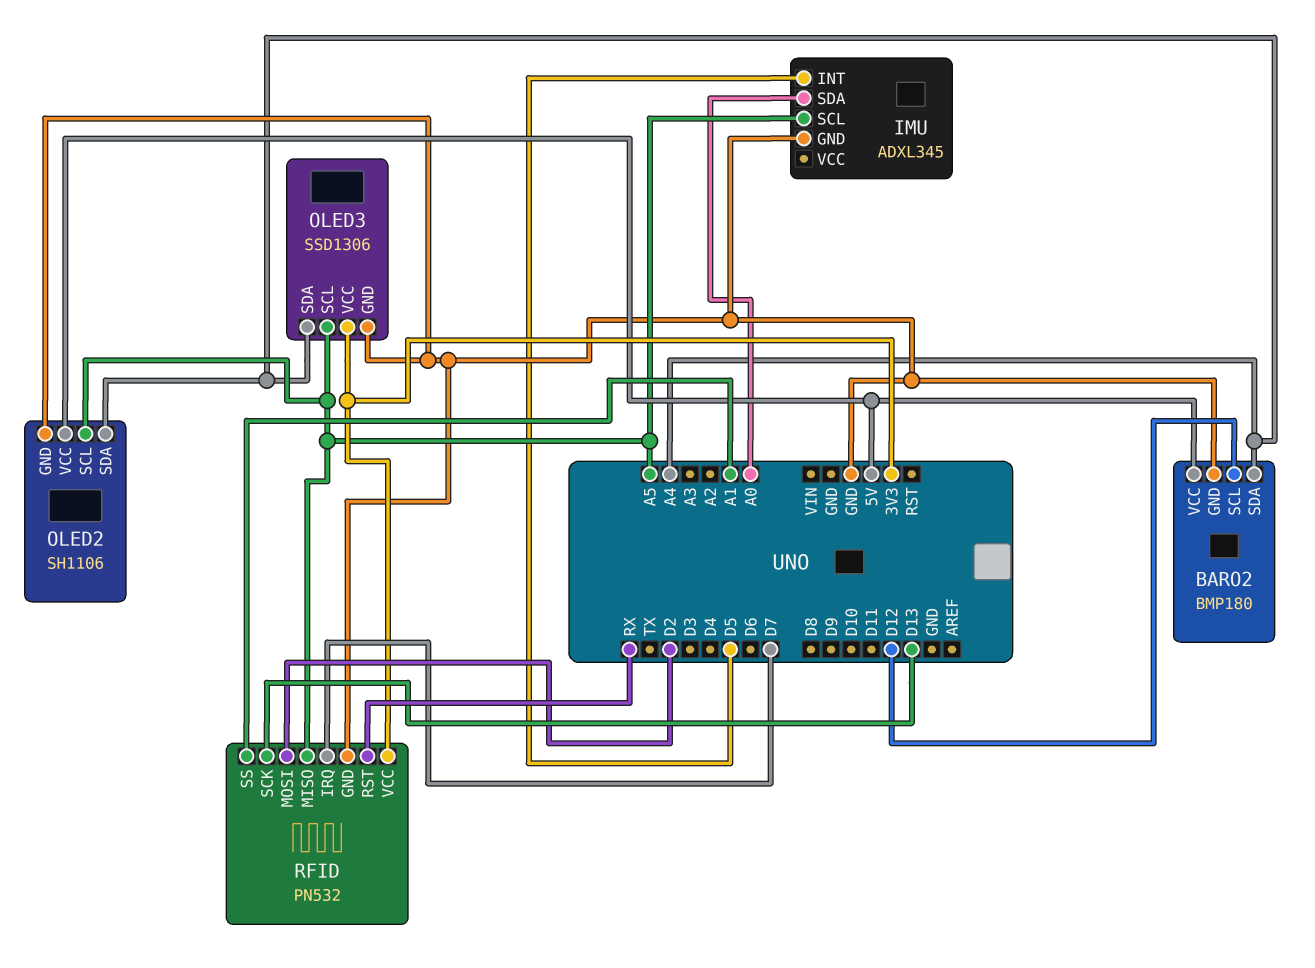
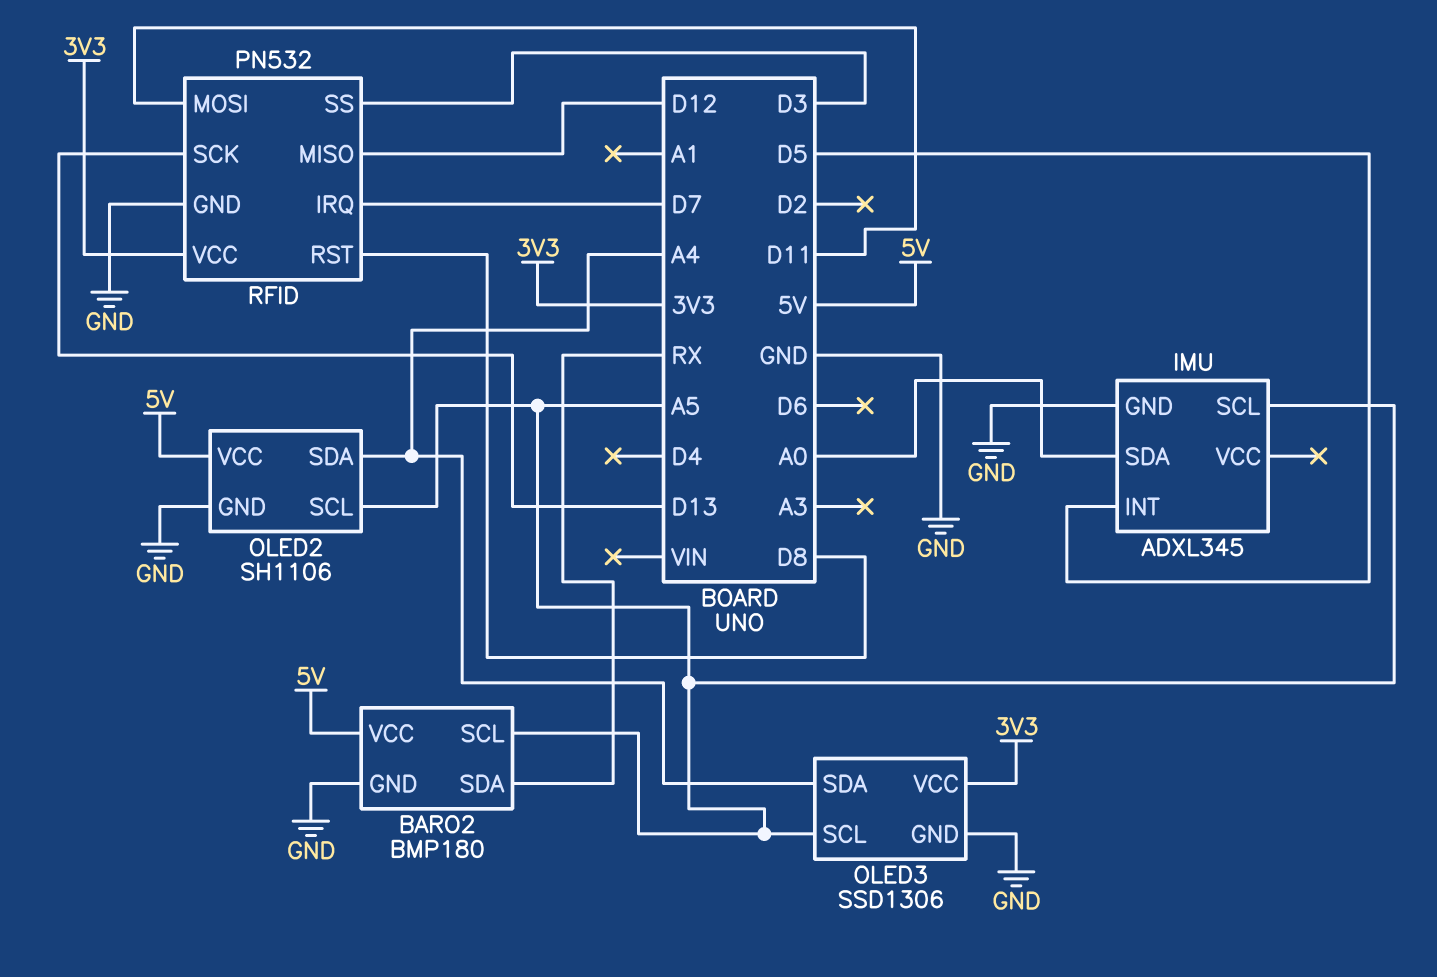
BARO2 pin SCL: D12 -> A5
BARO2 pin SDA: A4 -> RX
RFID pin MISO: A5 -> D12
RFID pin MOSI: D2 -> D11
RFID pin RST: RX -> D8
RFID pin SS: A1 -> D3

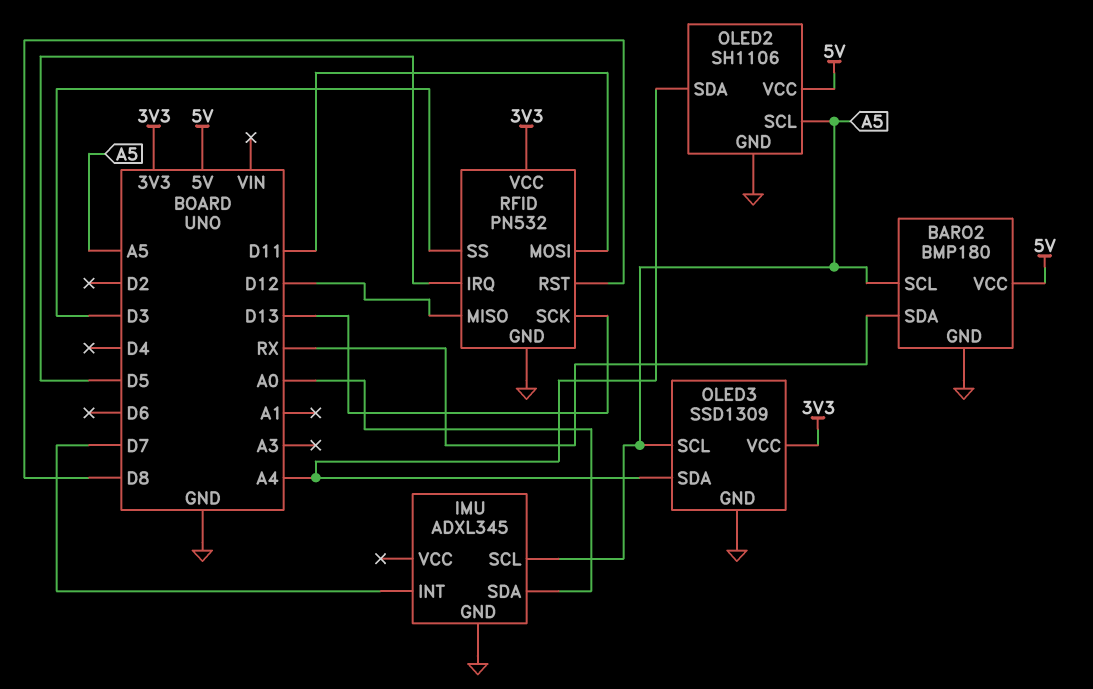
IMU pin INT: D5 -> D7
OLED3: SSD1306 -> SSD1309
RFID pin IRQ: D7 -> D5

